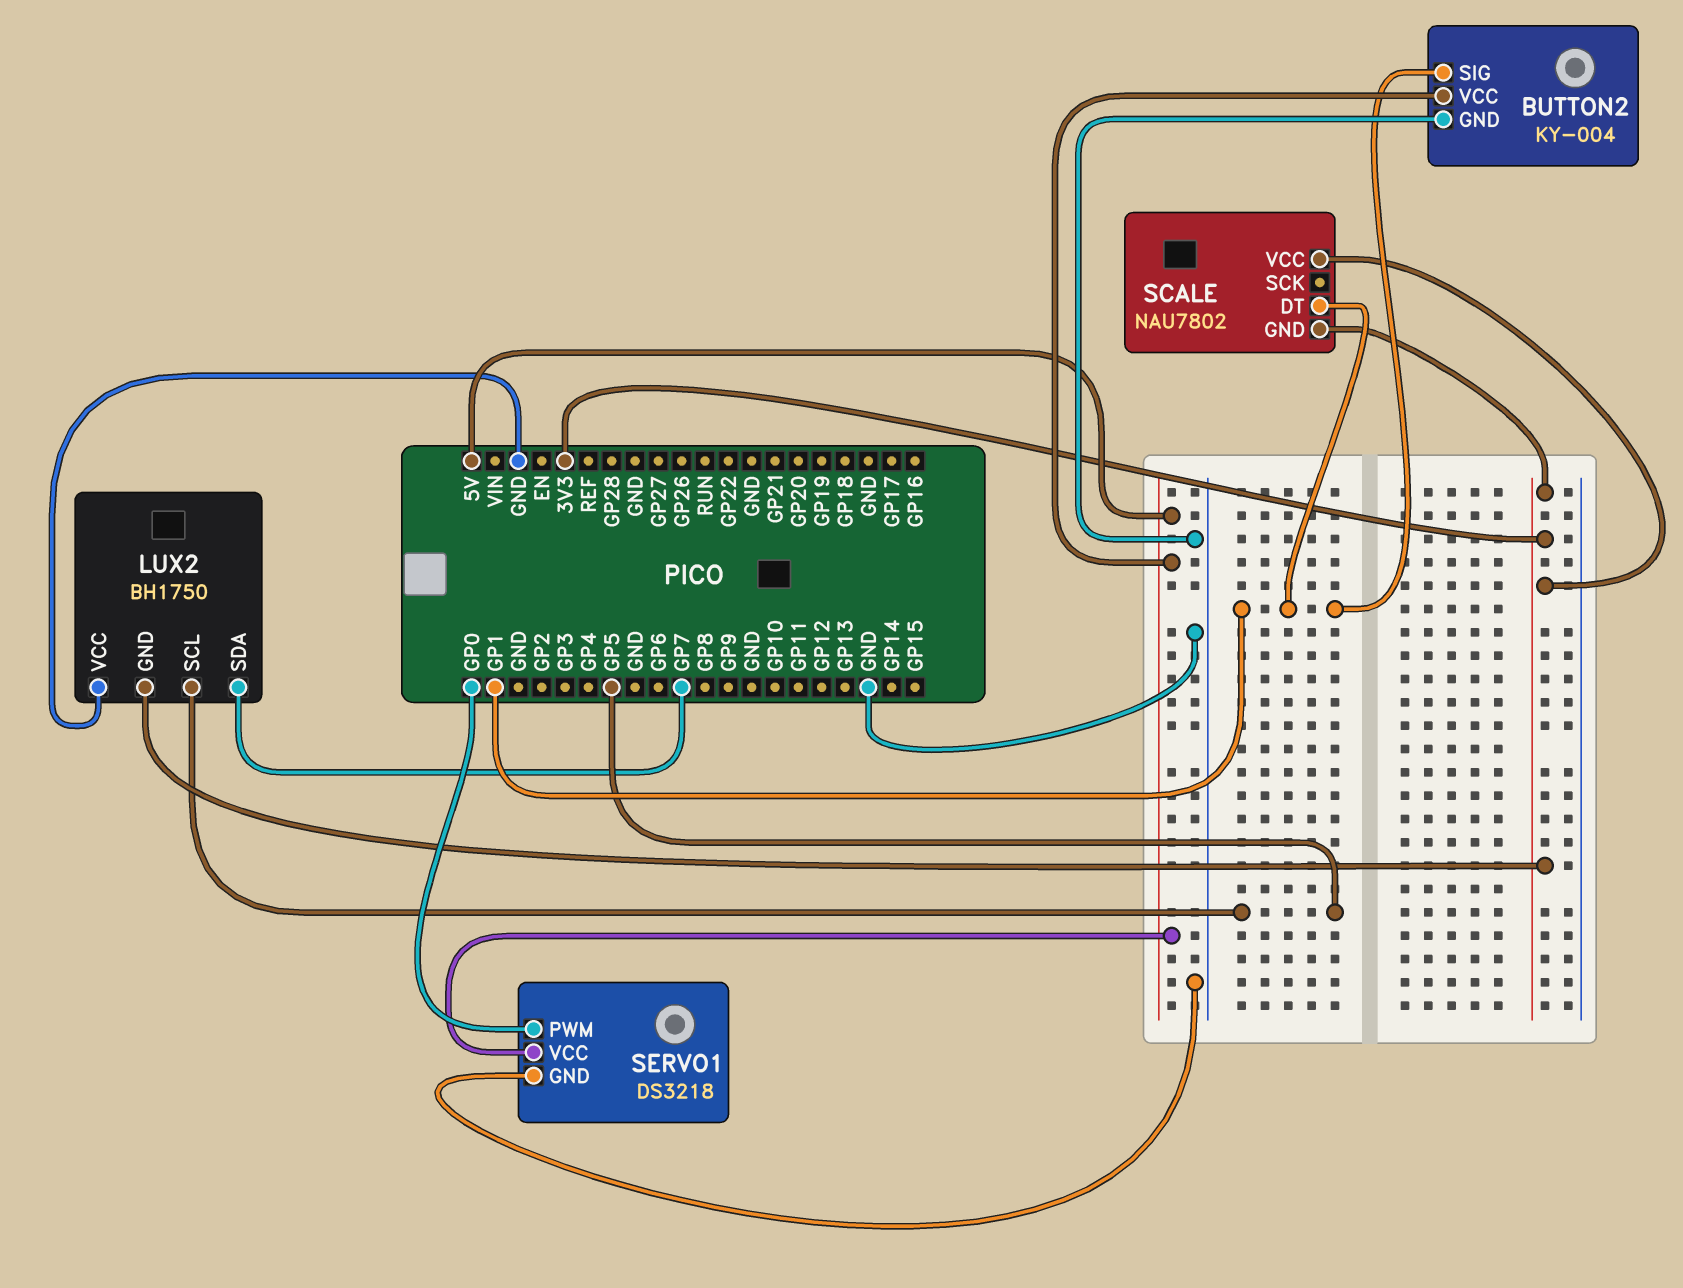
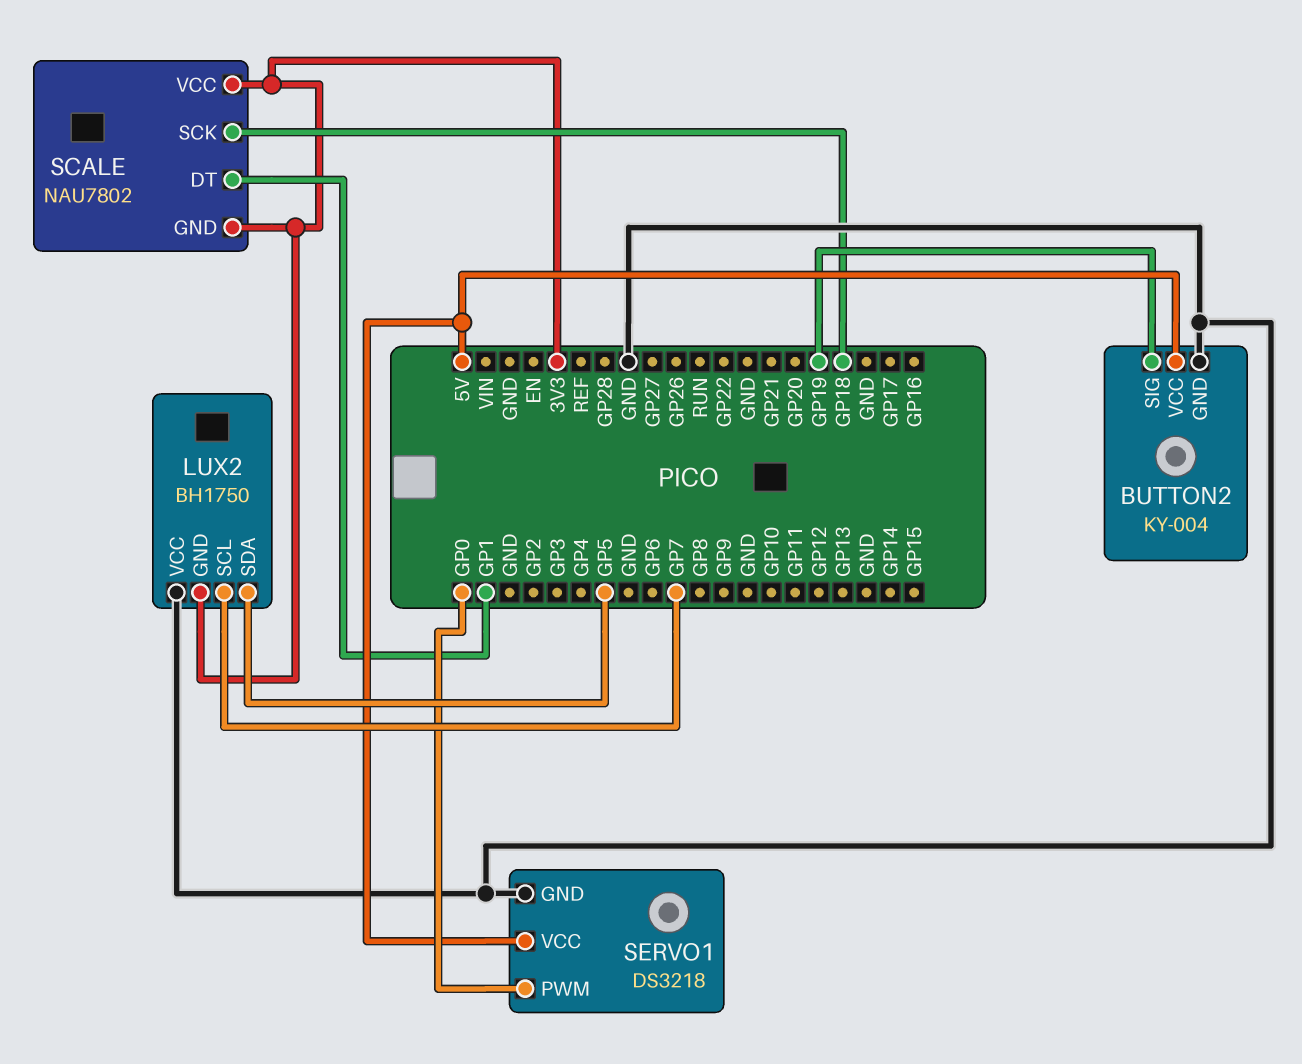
BUTTON2 pin SIG: GP1 -> GP19
LUX2 pin SCL: GP5 -> GP7
LUX2 pin SDA: GP7 -> GP5
SCALE pin SCK: none -> GP18

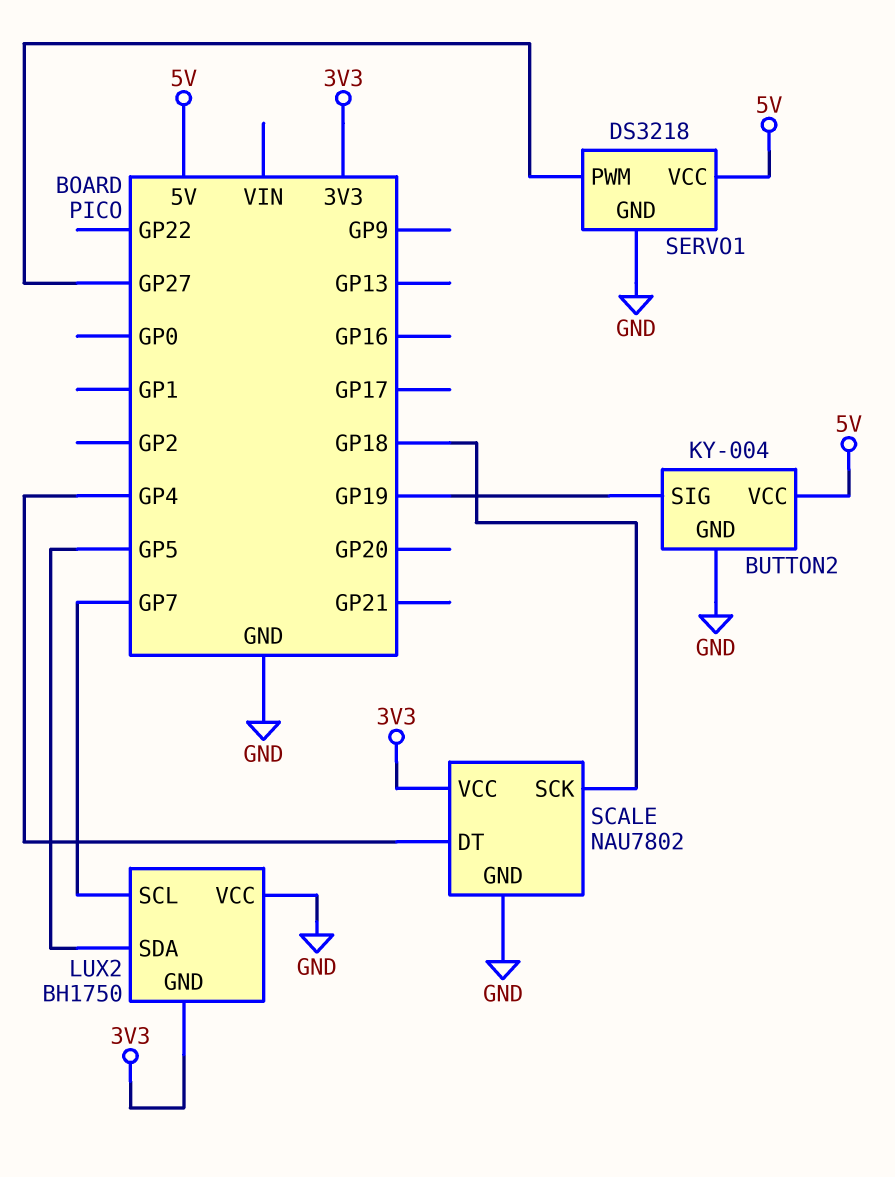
SCALE pin DT: GP1 -> GP4
SCALE pin GND: 3V3 -> GND
SERVO1 pin PWM: GP0 -> GP27

